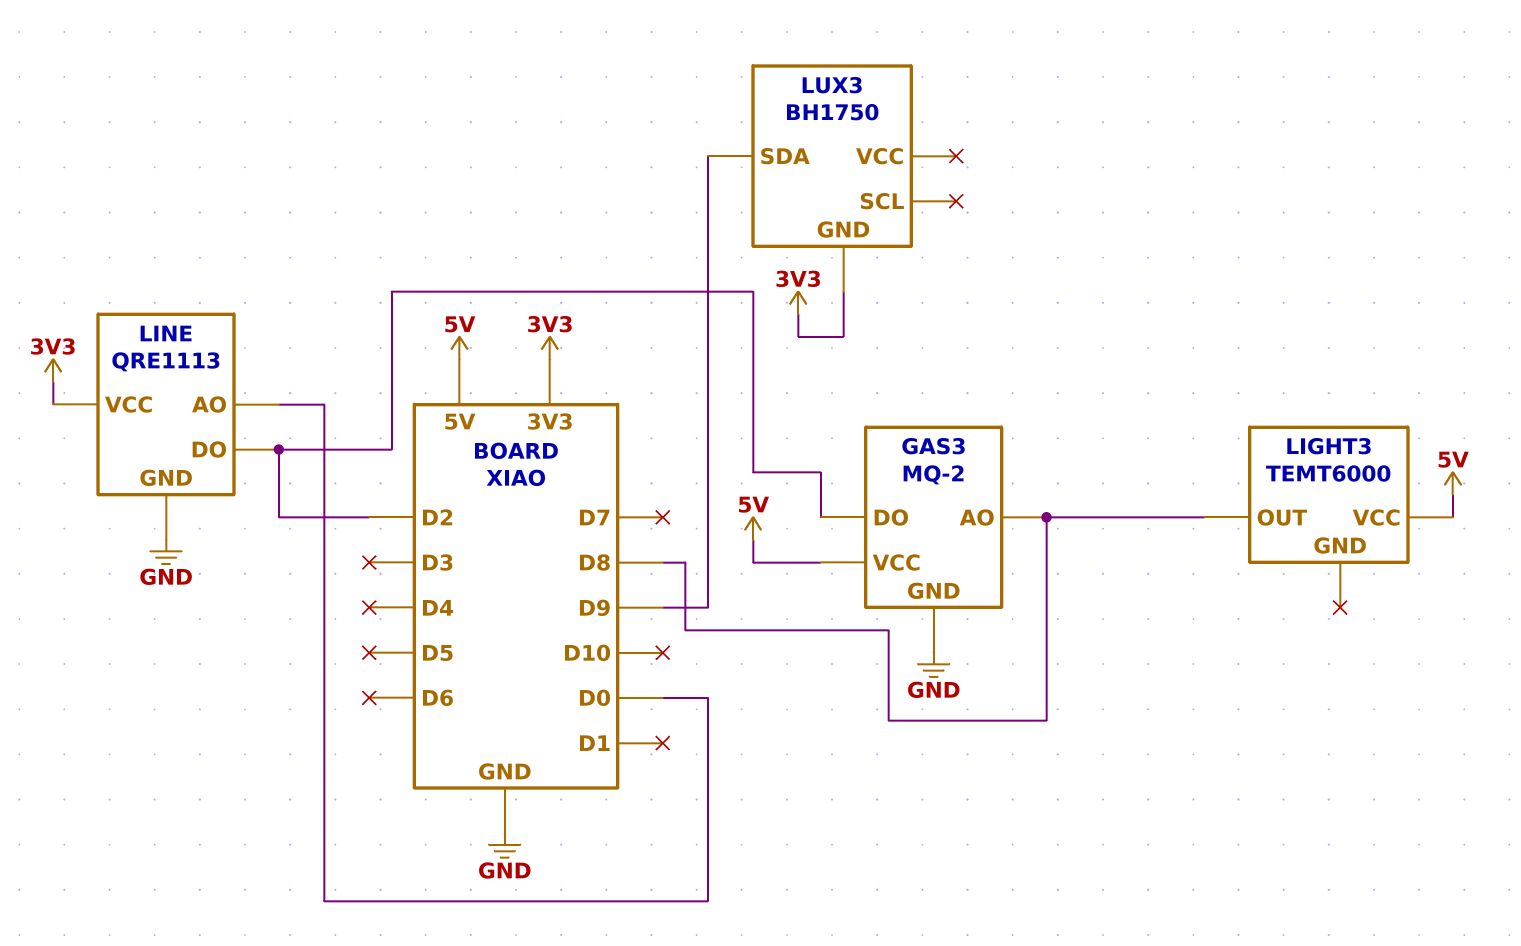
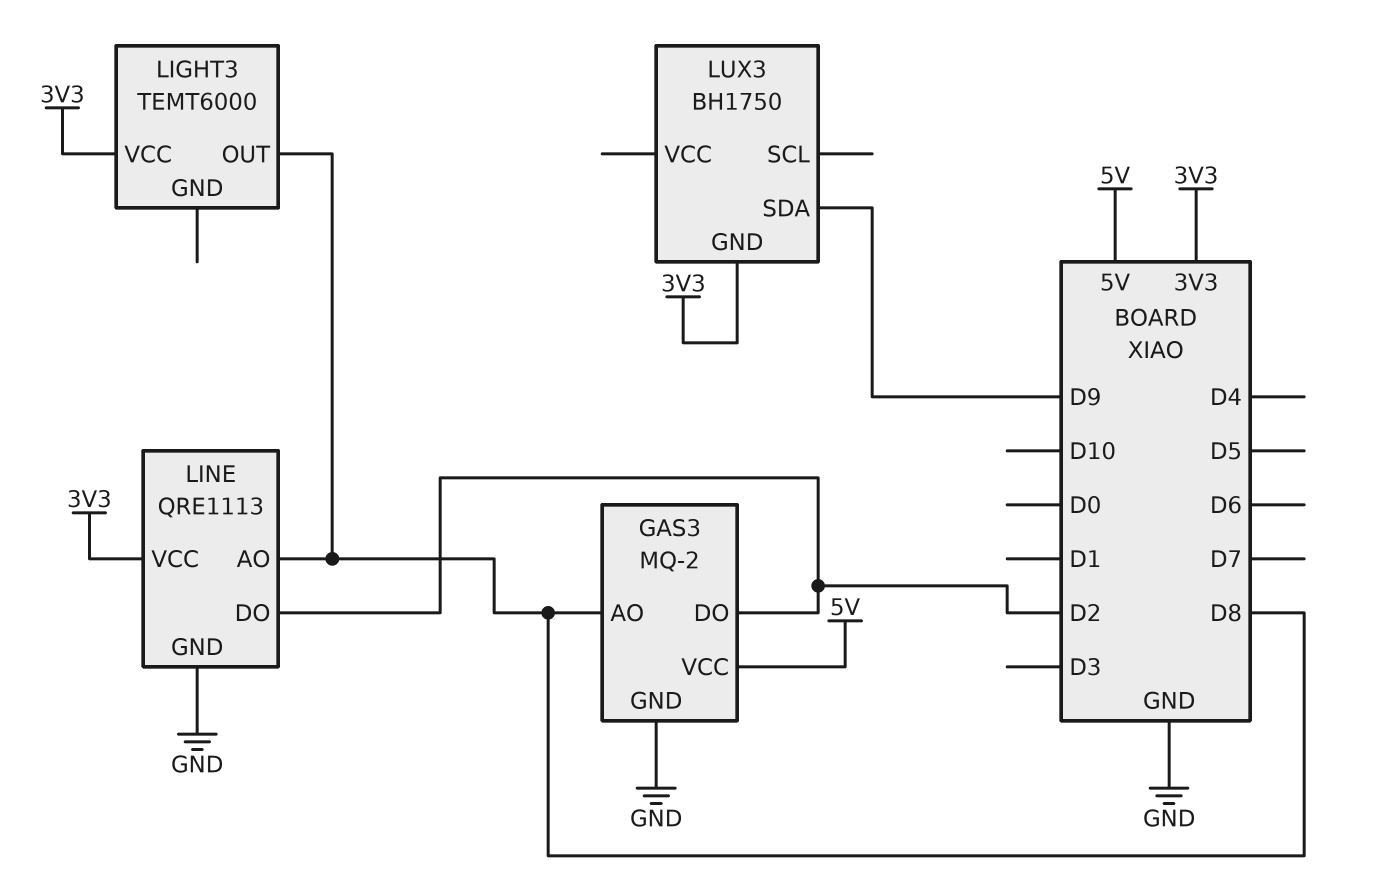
LIGHT3 pin VCC: 5V -> 3V3
LINE pin AO: D0 -> D8

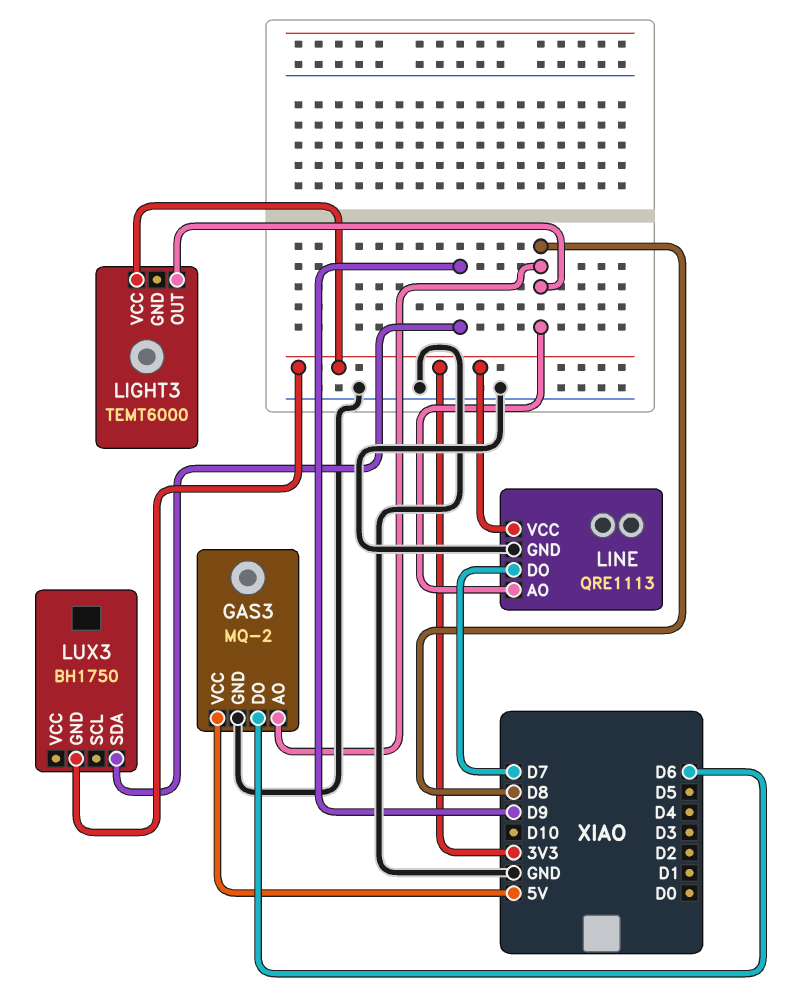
GAS3 pin DO: D2 -> D6
LINE pin DO: D2 -> D7

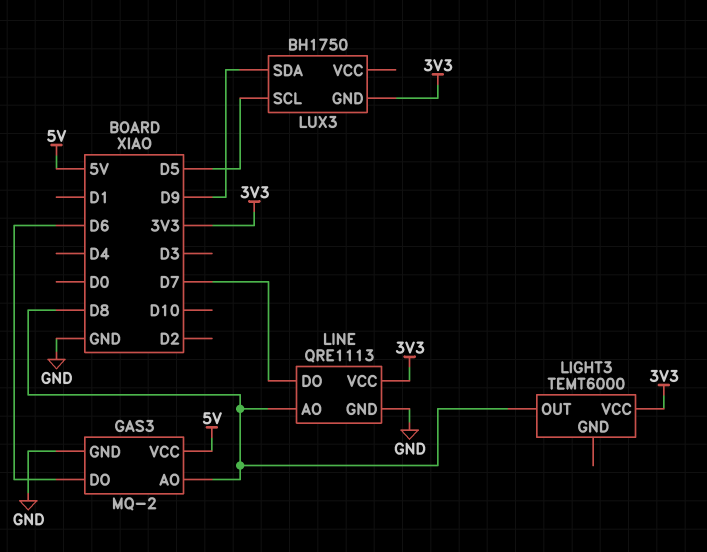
LUX3 pin SCL: none -> D5

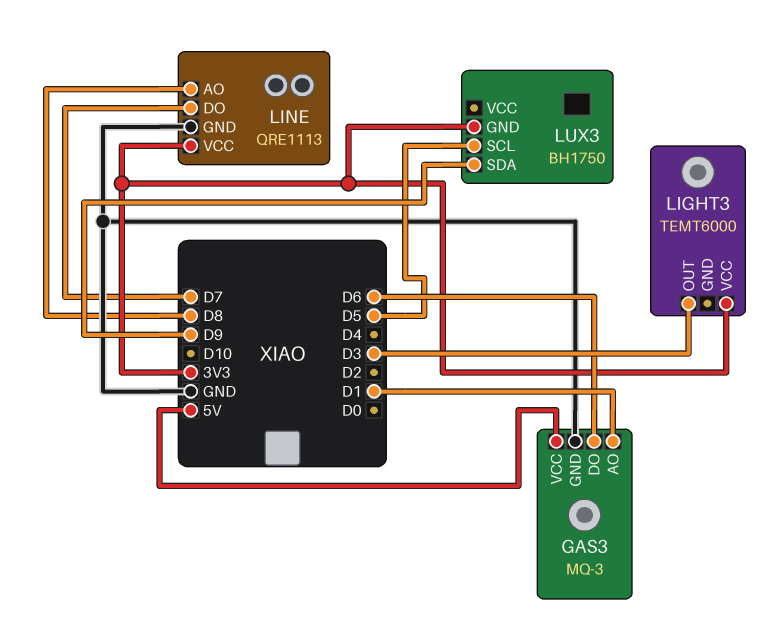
GAS3: MQ-2 -> MQ-3
GAS3 pin AO: D8 -> D1
LIGHT3 pin OUT: D8 -> D3

